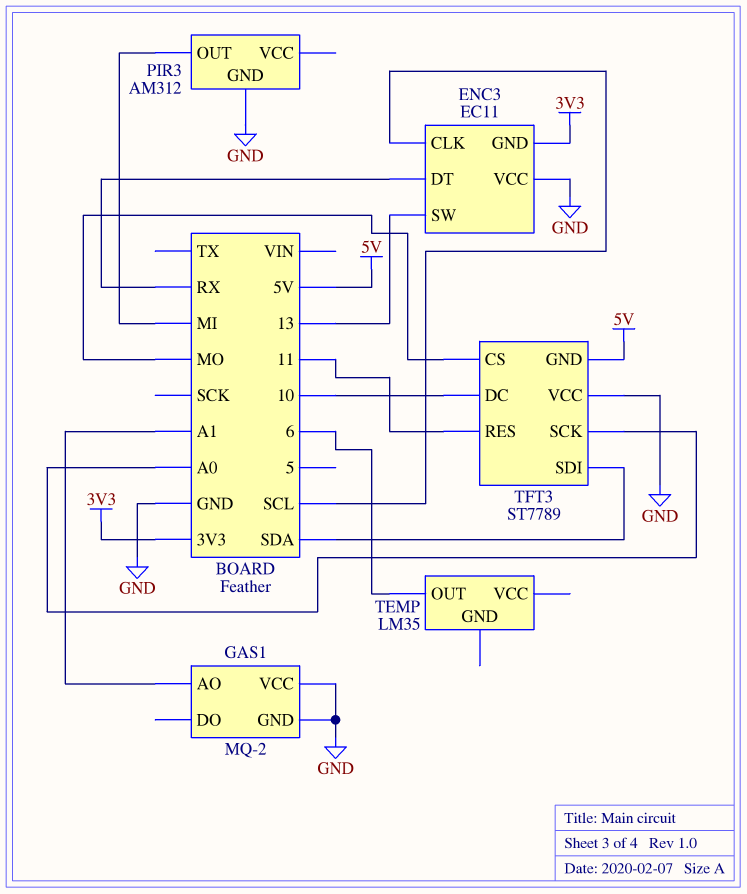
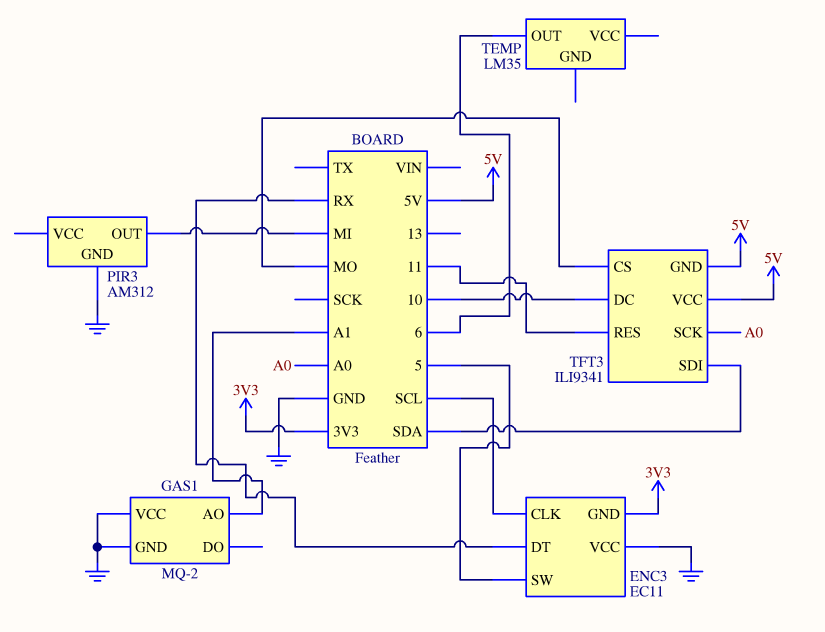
ENC3 pin SW: 13 -> 5
TFT3: ST7789 -> ILI9341
TFT3 pin VCC: GND -> 5V

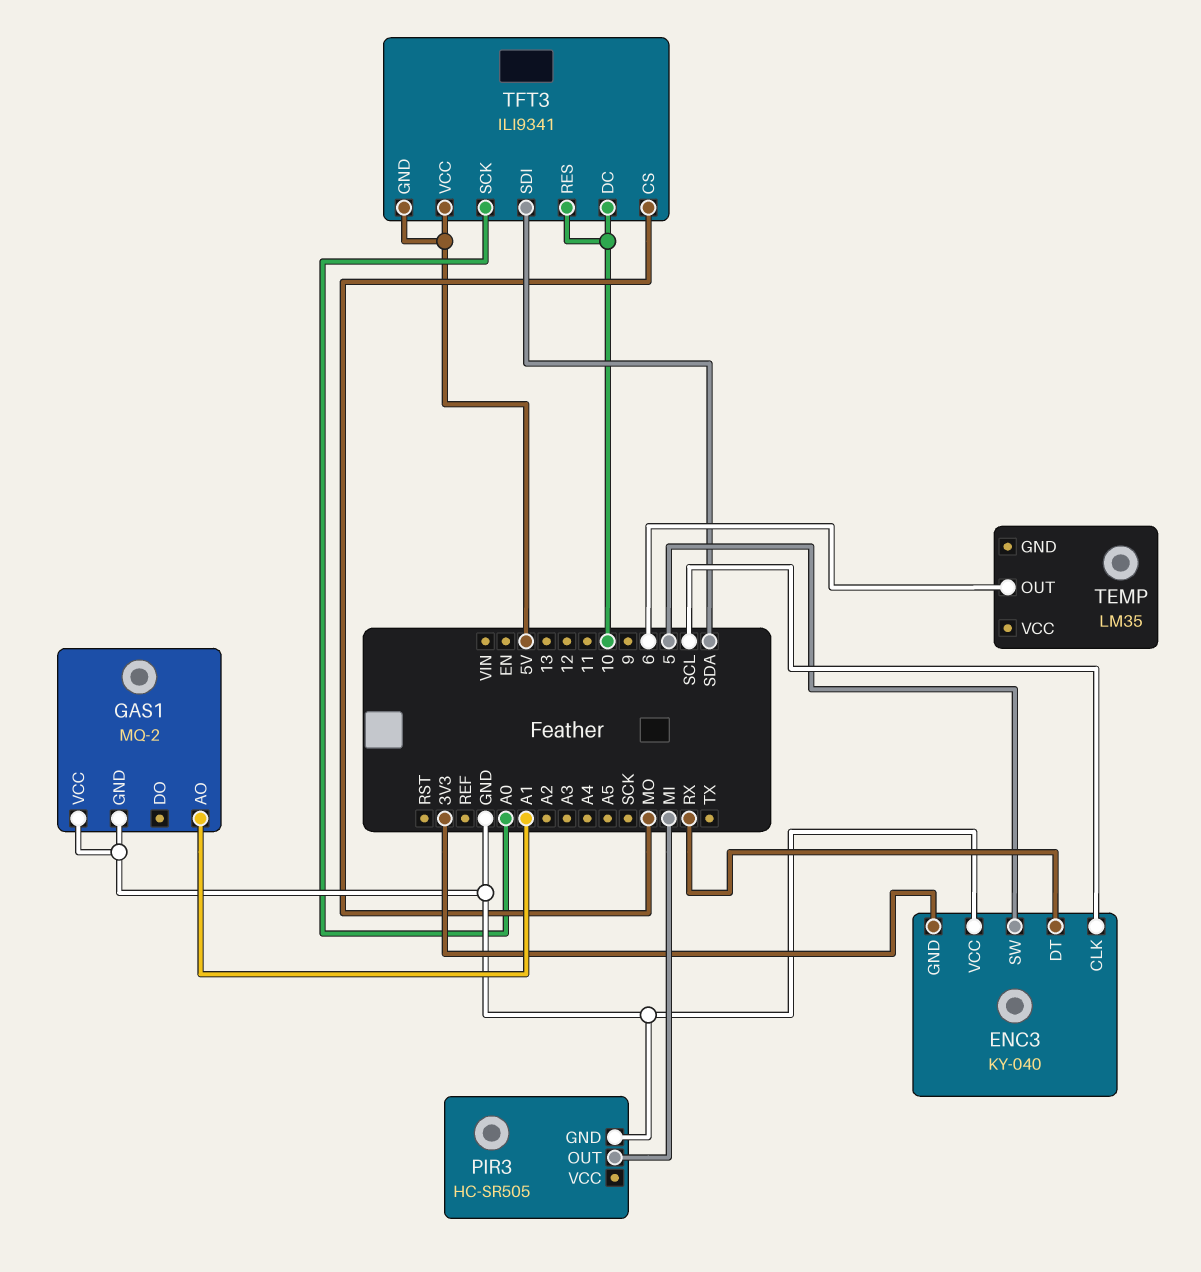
ENC3: EC11 -> KY-040
PIR3: AM312 -> HC-SR505
TFT3 pin RES: 11 -> 10

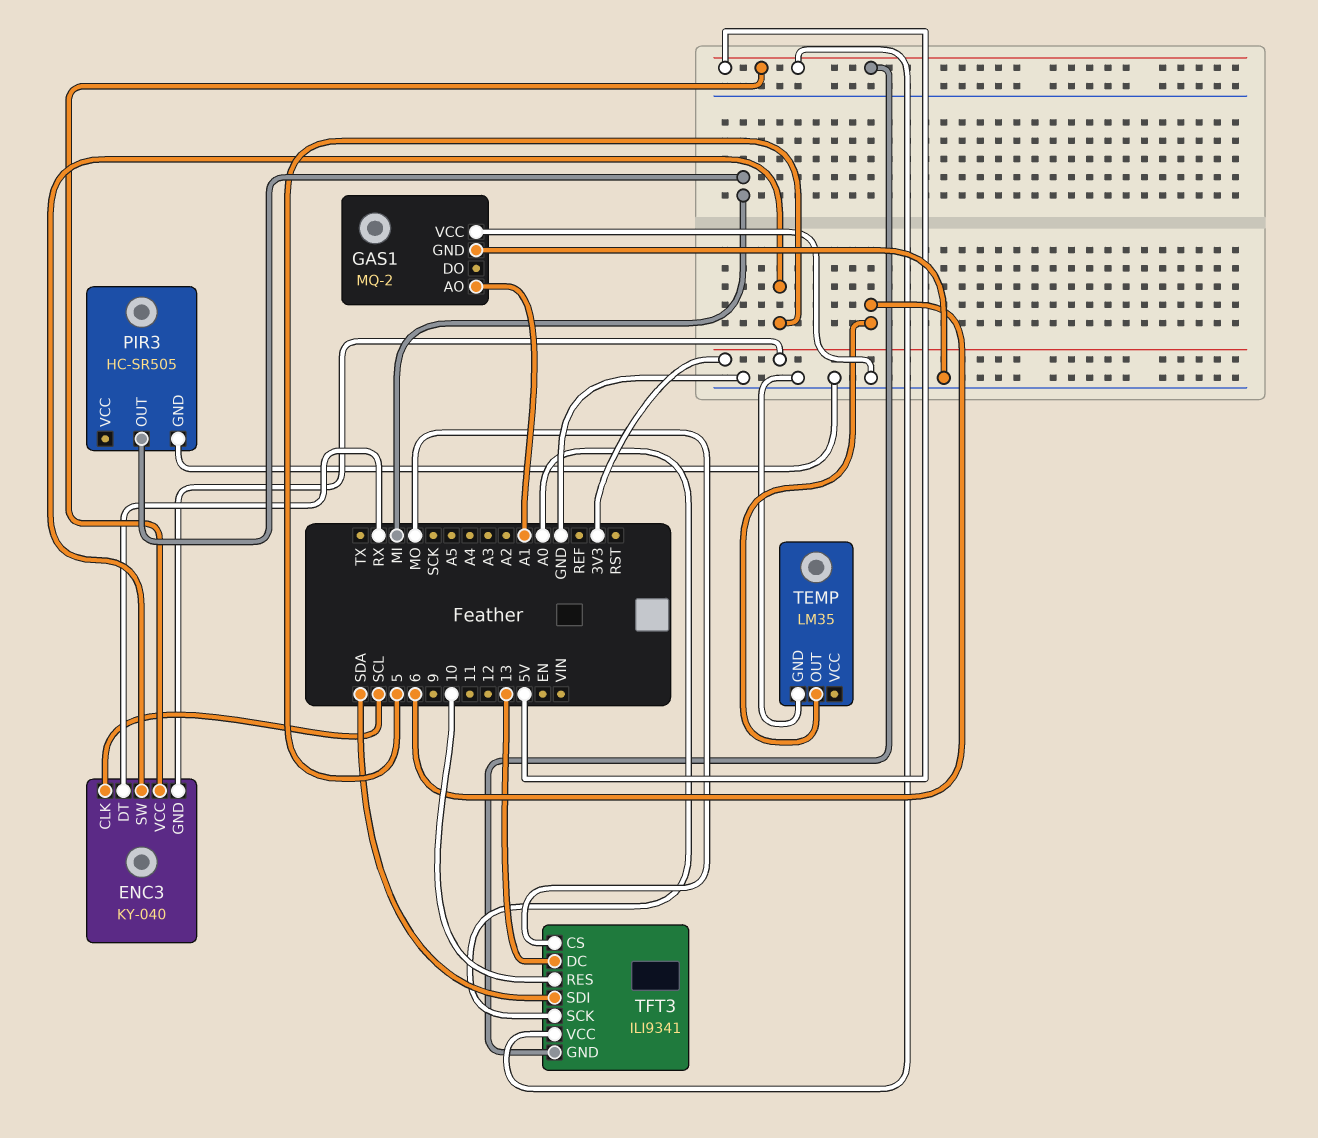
ENC3 pin VCC: GND -> 5V
TEMP pin GND: none -> GND
TFT3 pin DC: 10 -> 13

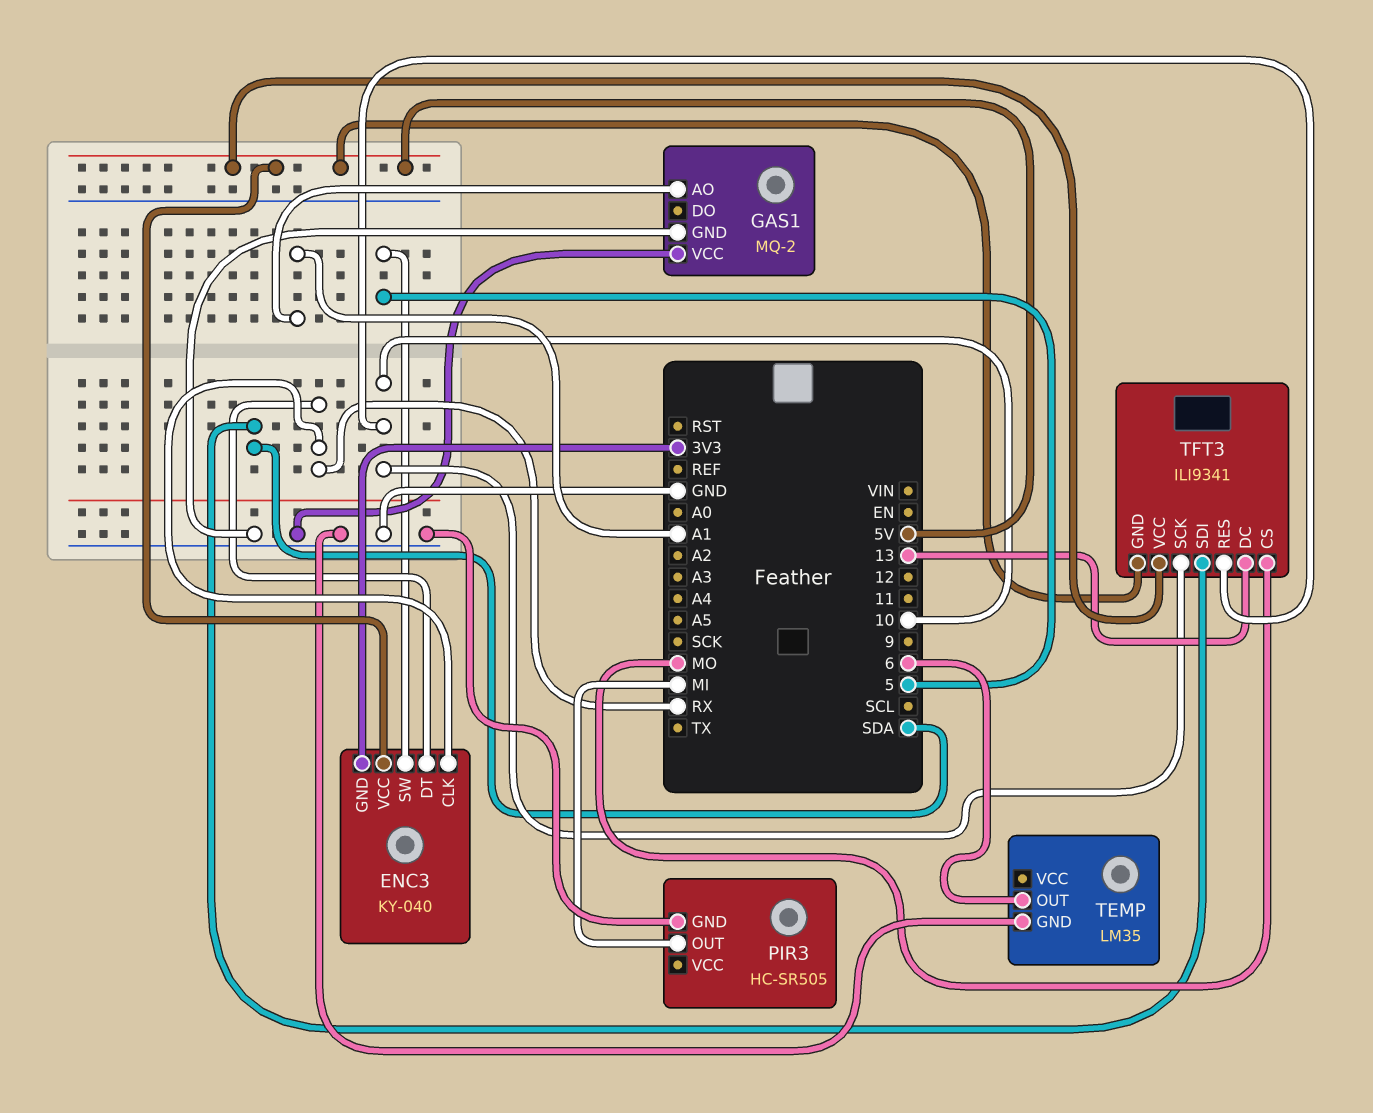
ENC3 pin CLK: SCL -> RX
TFT3 pin SCK: A0 -> 10

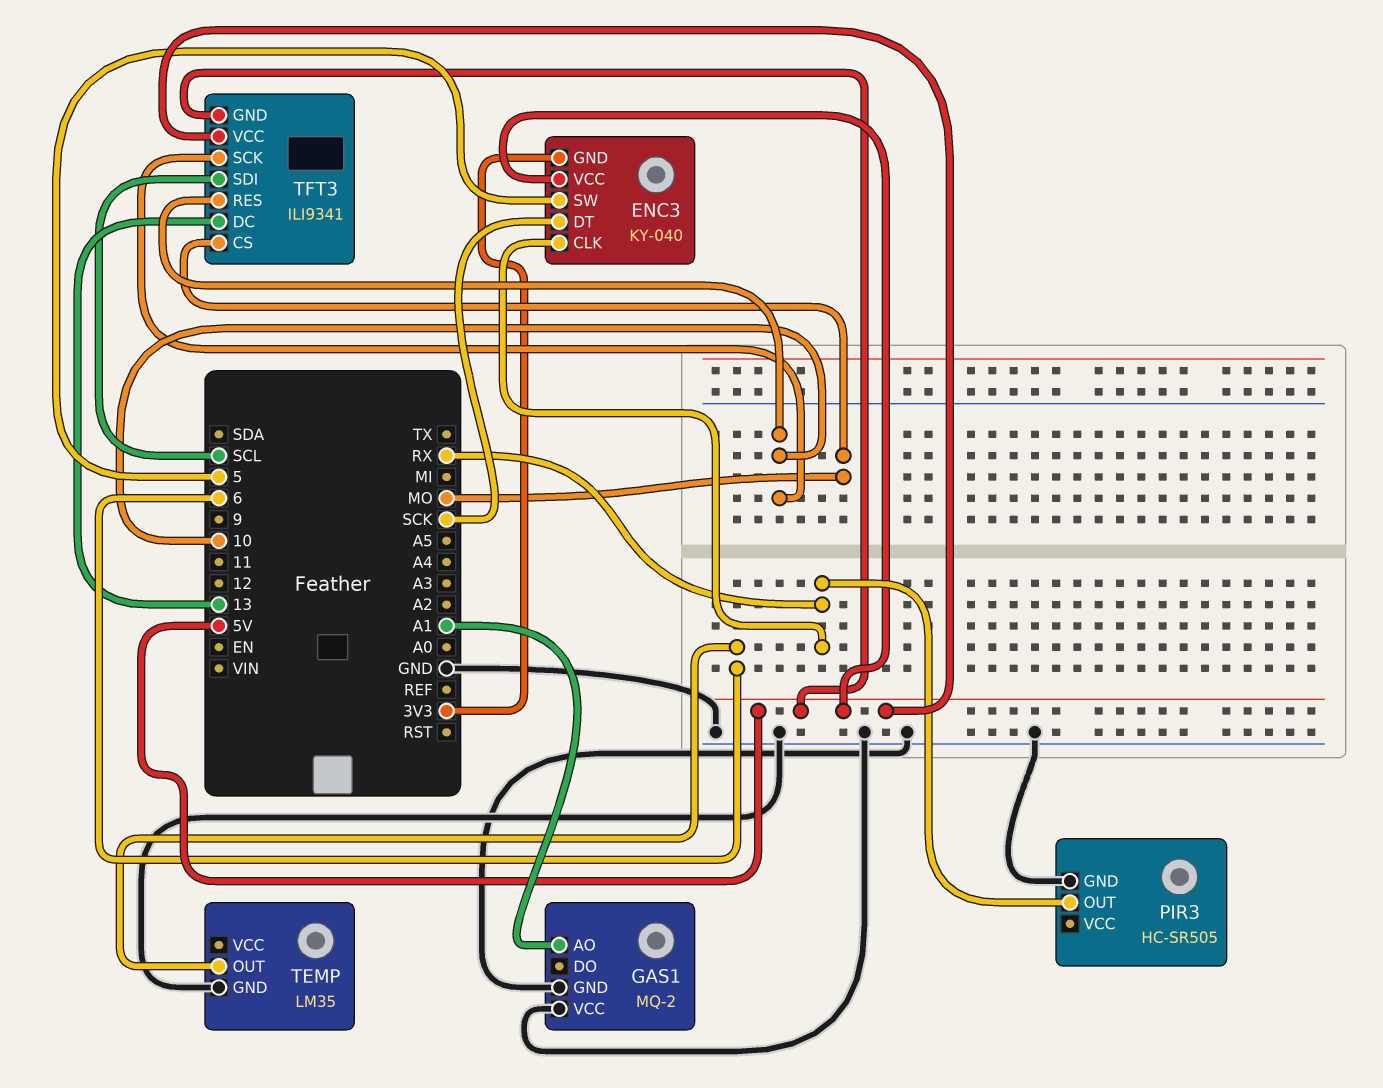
ENC3 pin DT: RX -> SCK
PIR3 pin OUT: MI -> RX
TFT3 pin SDI: SDA -> SCL

